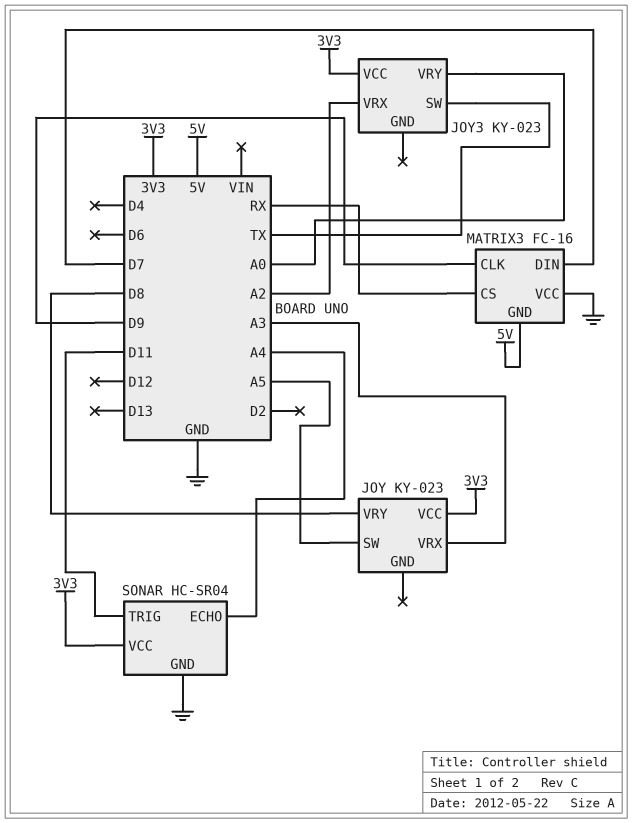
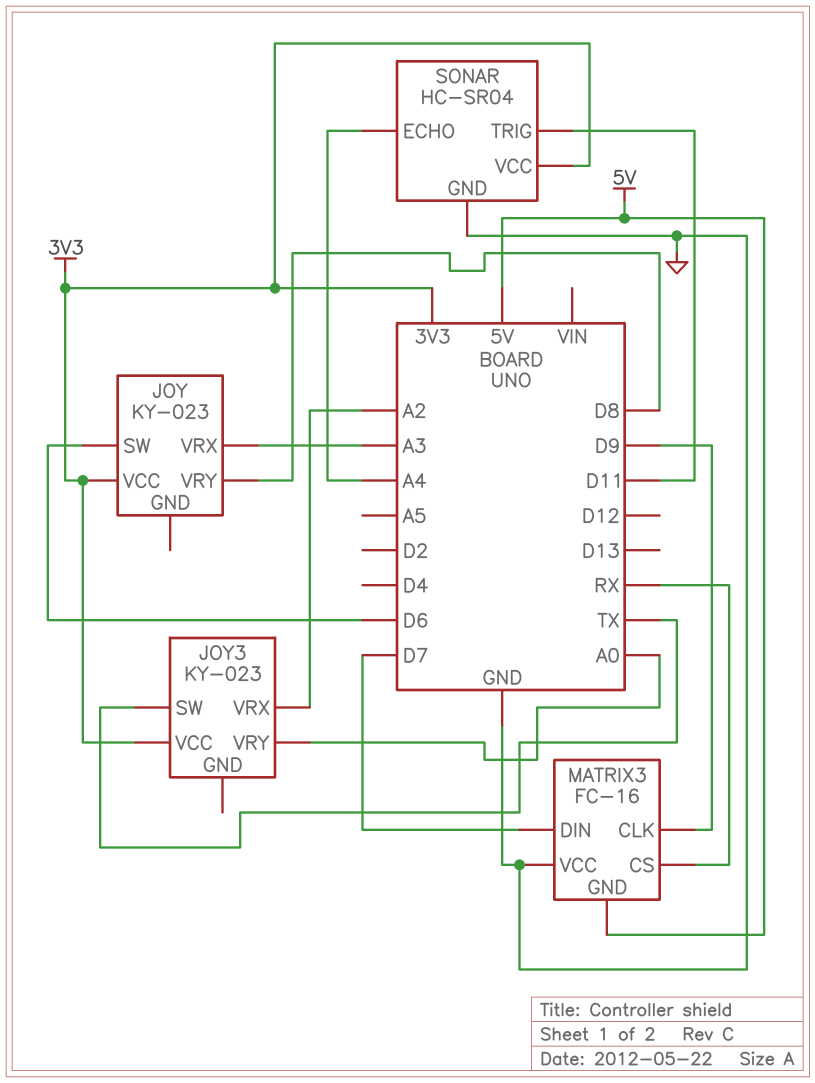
JOY pin SW: A5 -> D6

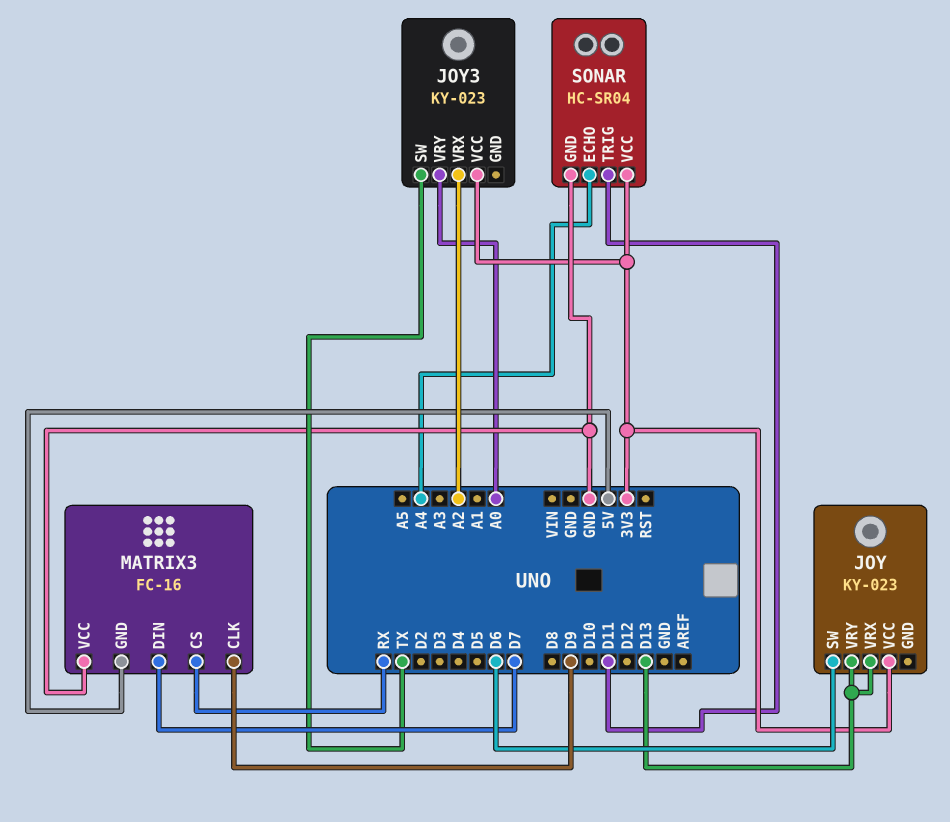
JOY pin VRX: A3 -> D13
JOY pin VRY: D8 -> D13

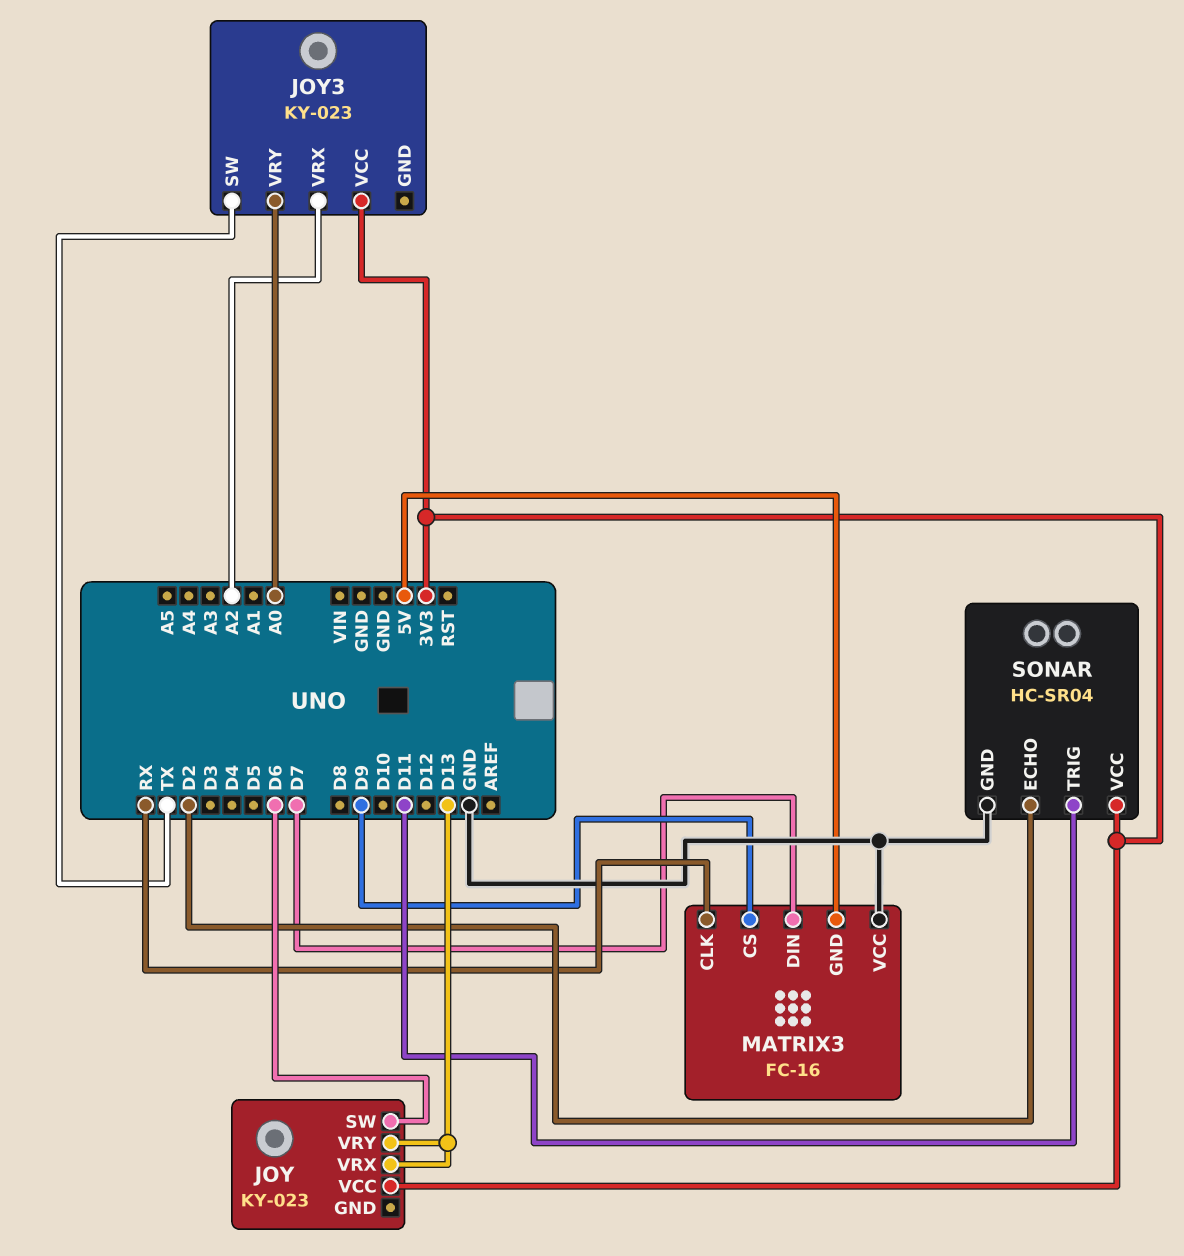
MATRIX3 pin CLK: D9 -> RX
MATRIX3 pin CS: RX -> D9
SONAR pin ECHO: A4 -> D2

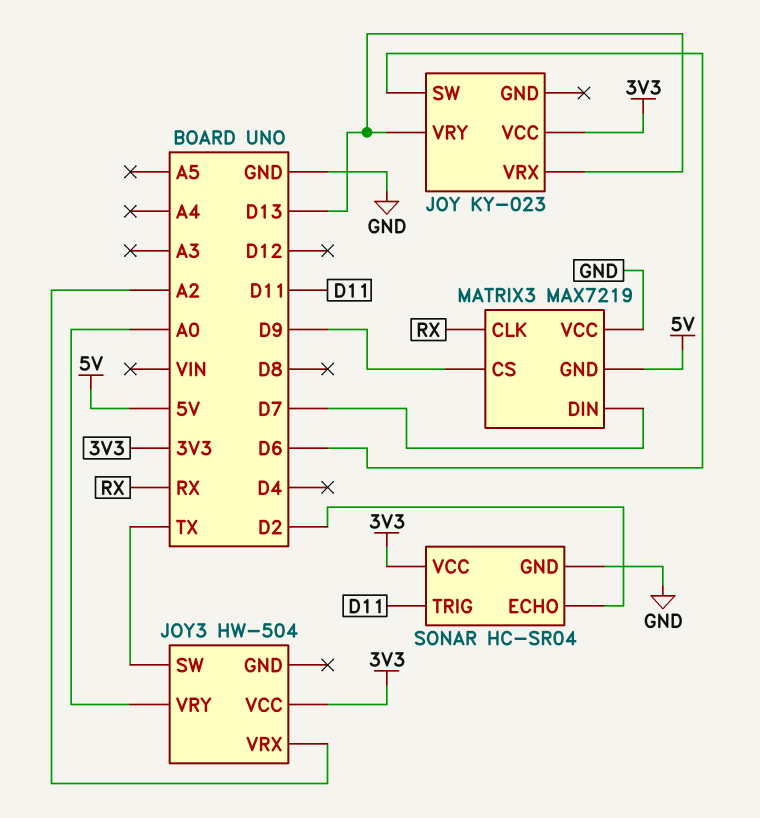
JOY3: KY-023 -> HW-504
MATRIX3: FC-16 -> MAX7219

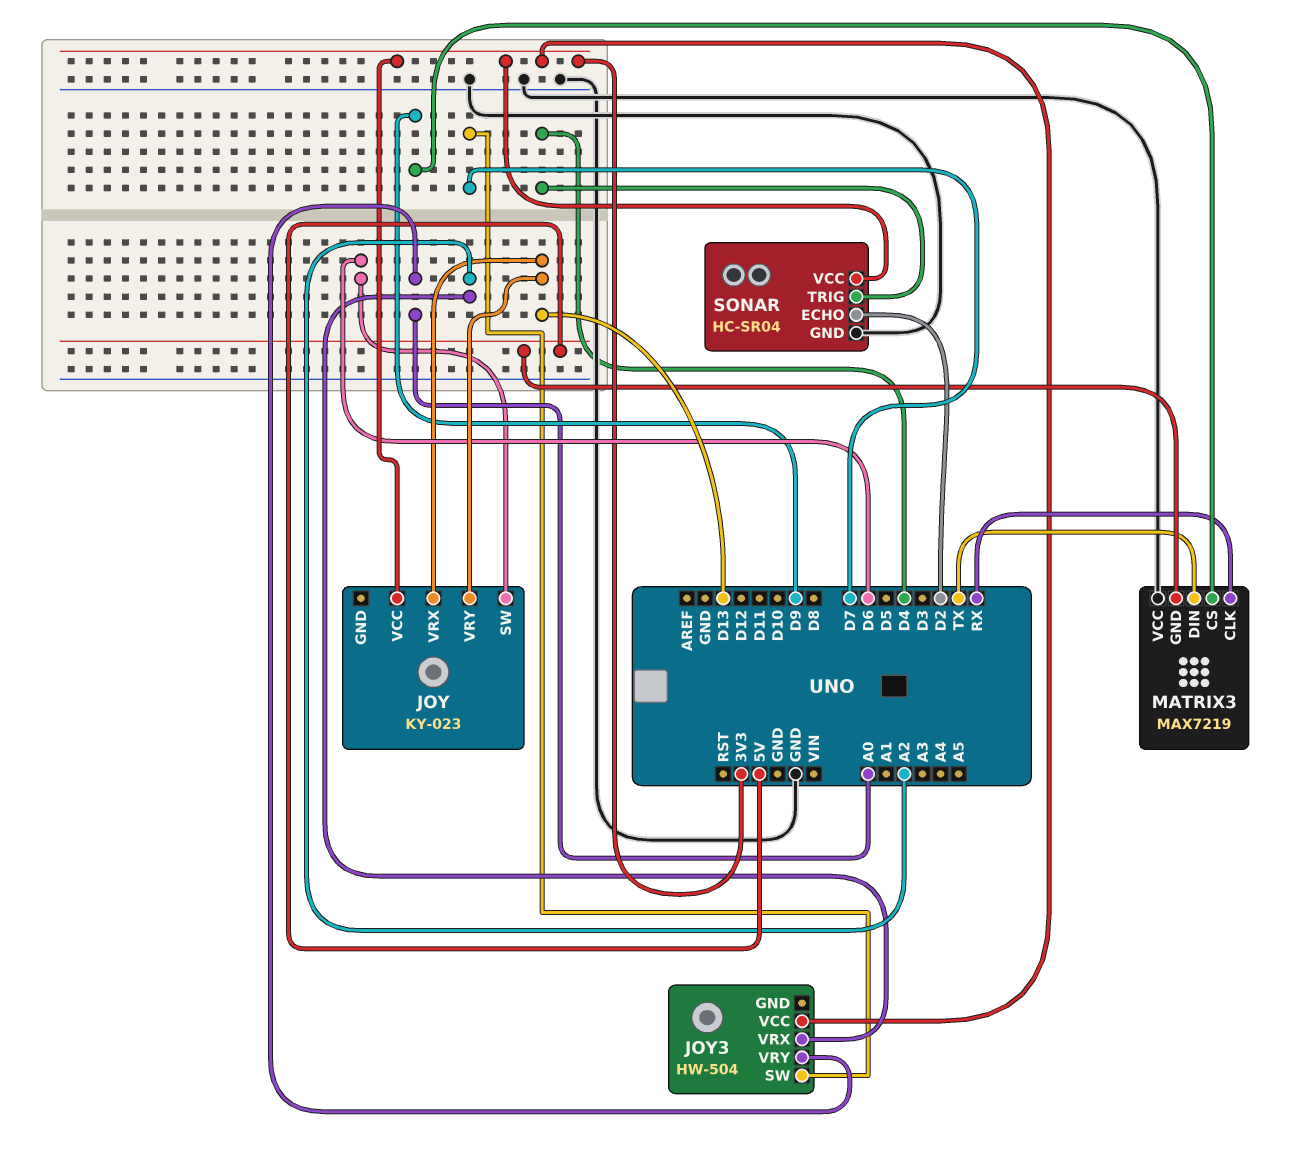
JOY3 pin SW: TX -> D7
MATRIX3 pin DIN: D7 -> TX
SONAR pin TRIG: D11 -> D4

